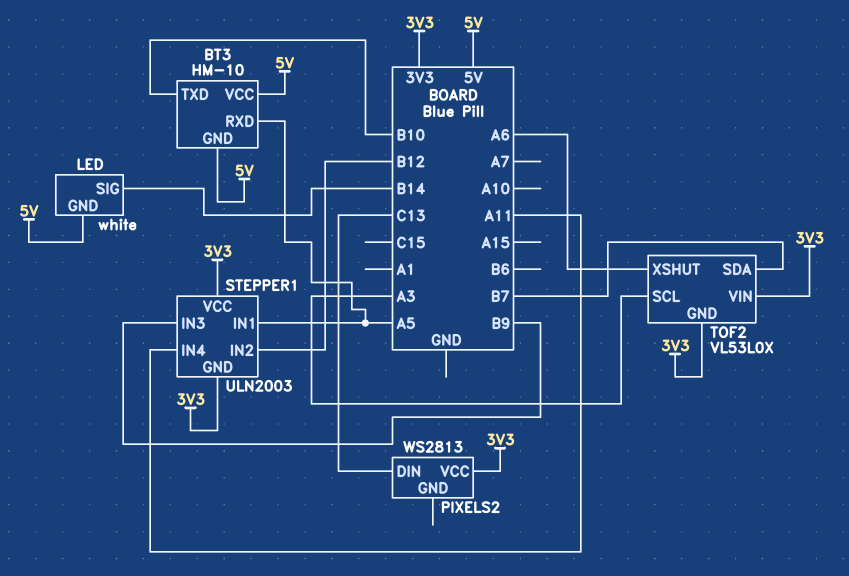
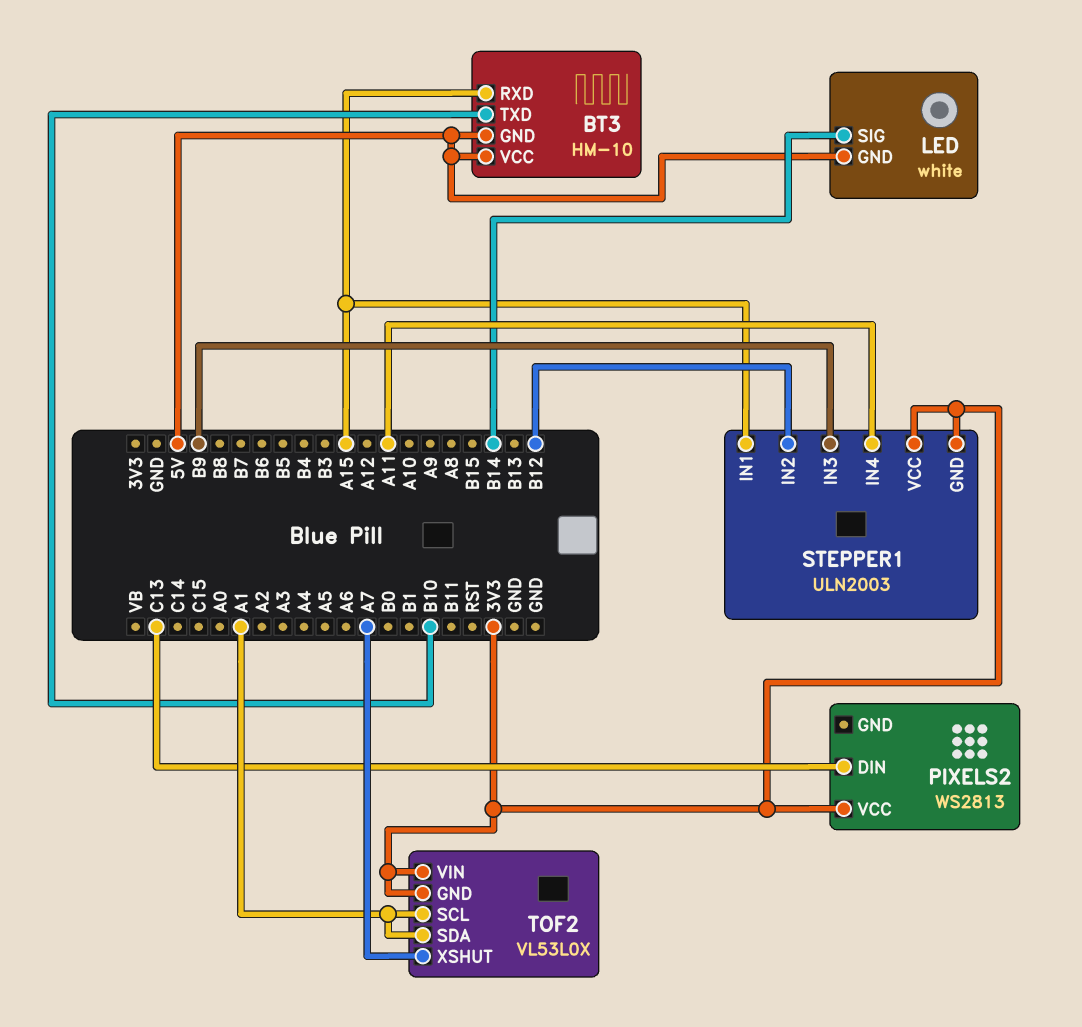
BT3 pin RXD: A5 -> A15
STEPPER1 pin IN1: A5 -> A15
TOF2 pin SCL: A3 -> A1
TOF2 pin SDA: B7 -> A1
TOF2 pin XSHUT: A6 -> A7

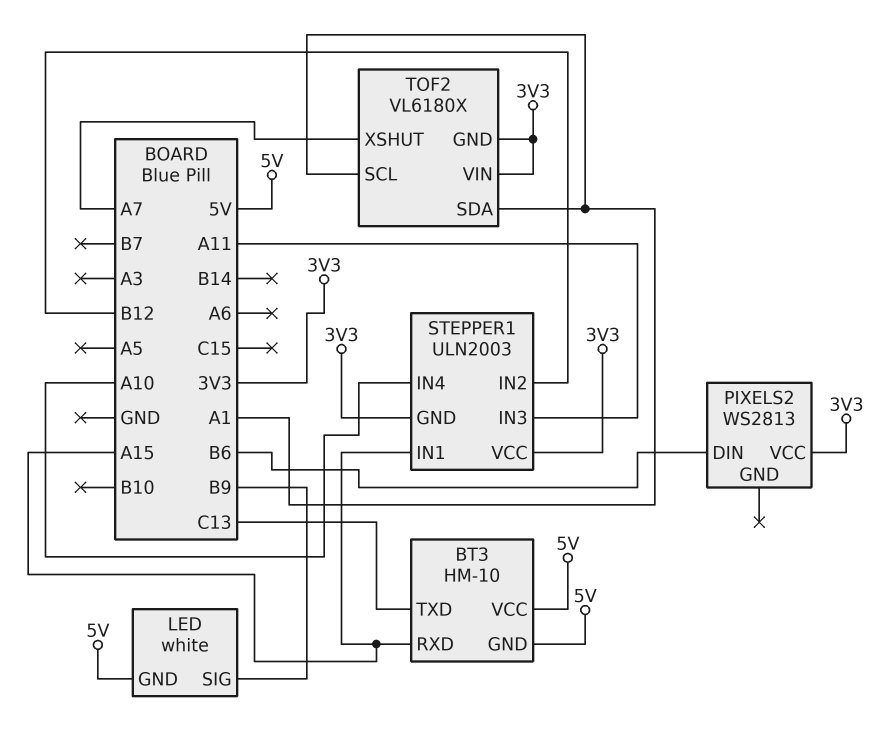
BT3 pin TXD: B10 -> C13
LED pin SIG: B14 -> B9
PIXELS2 pin DIN: C13 -> B6
STEPPER1 pin IN3: B9 -> A11
STEPPER1 pin IN4: A11 -> A10
TOF2: VL53L0X -> VL6180X

